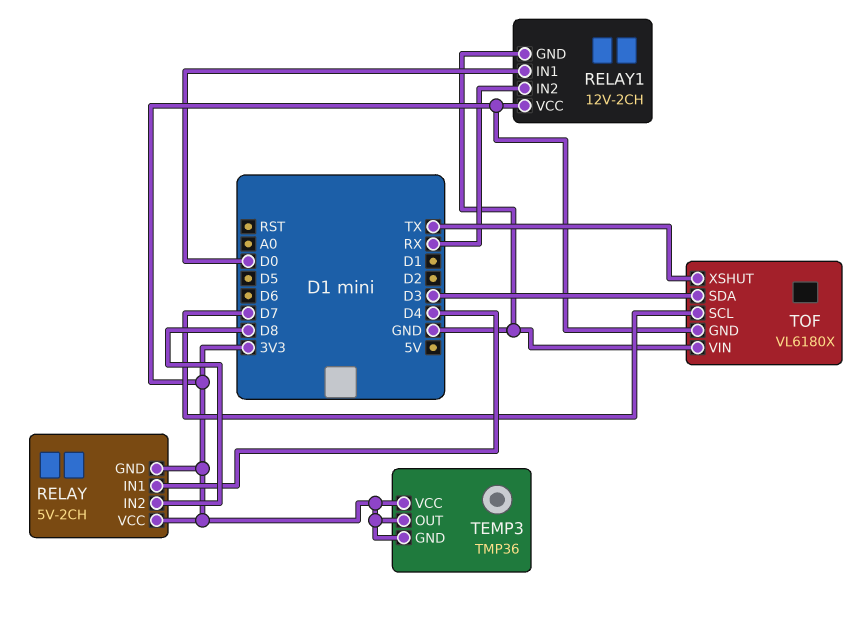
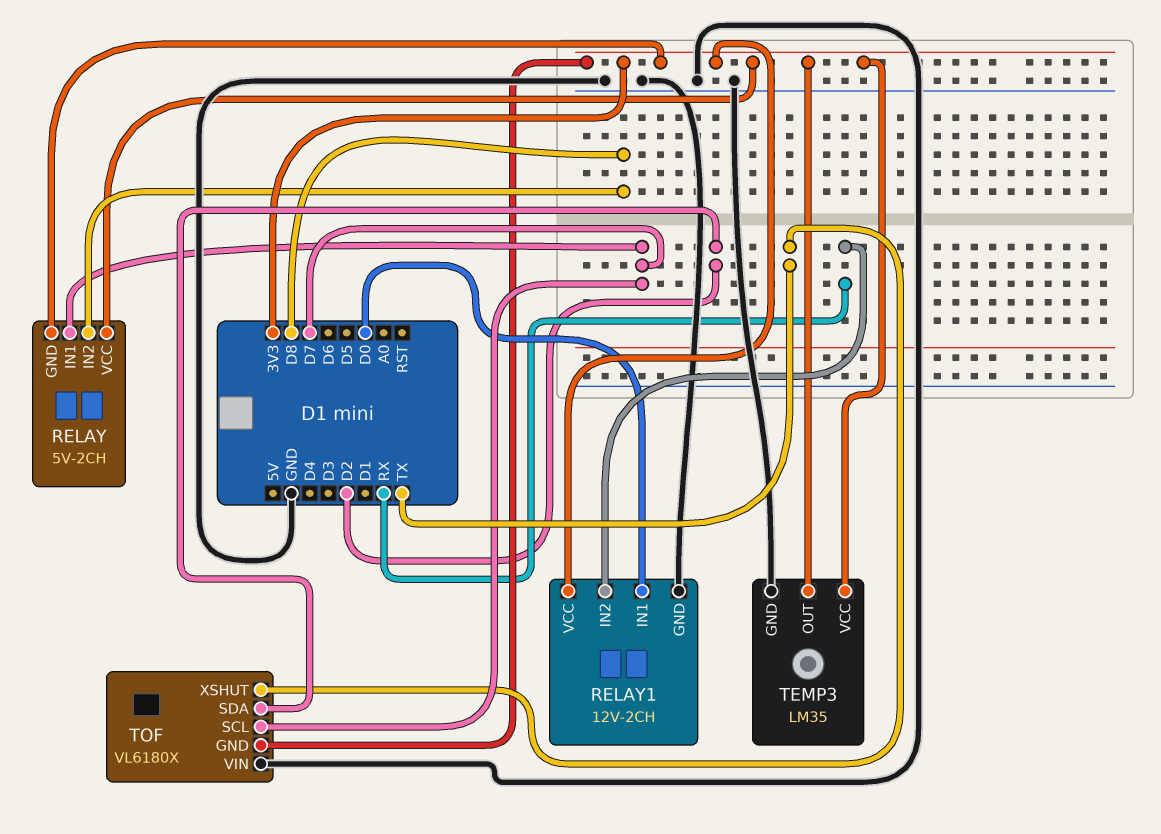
RELAY pin IN1: D4 -> D7
TEMP3: TMP36 -> LM35
TEMP3 pin GND: 3V3 -> GND
TOF pin SDA: D3 -> D2

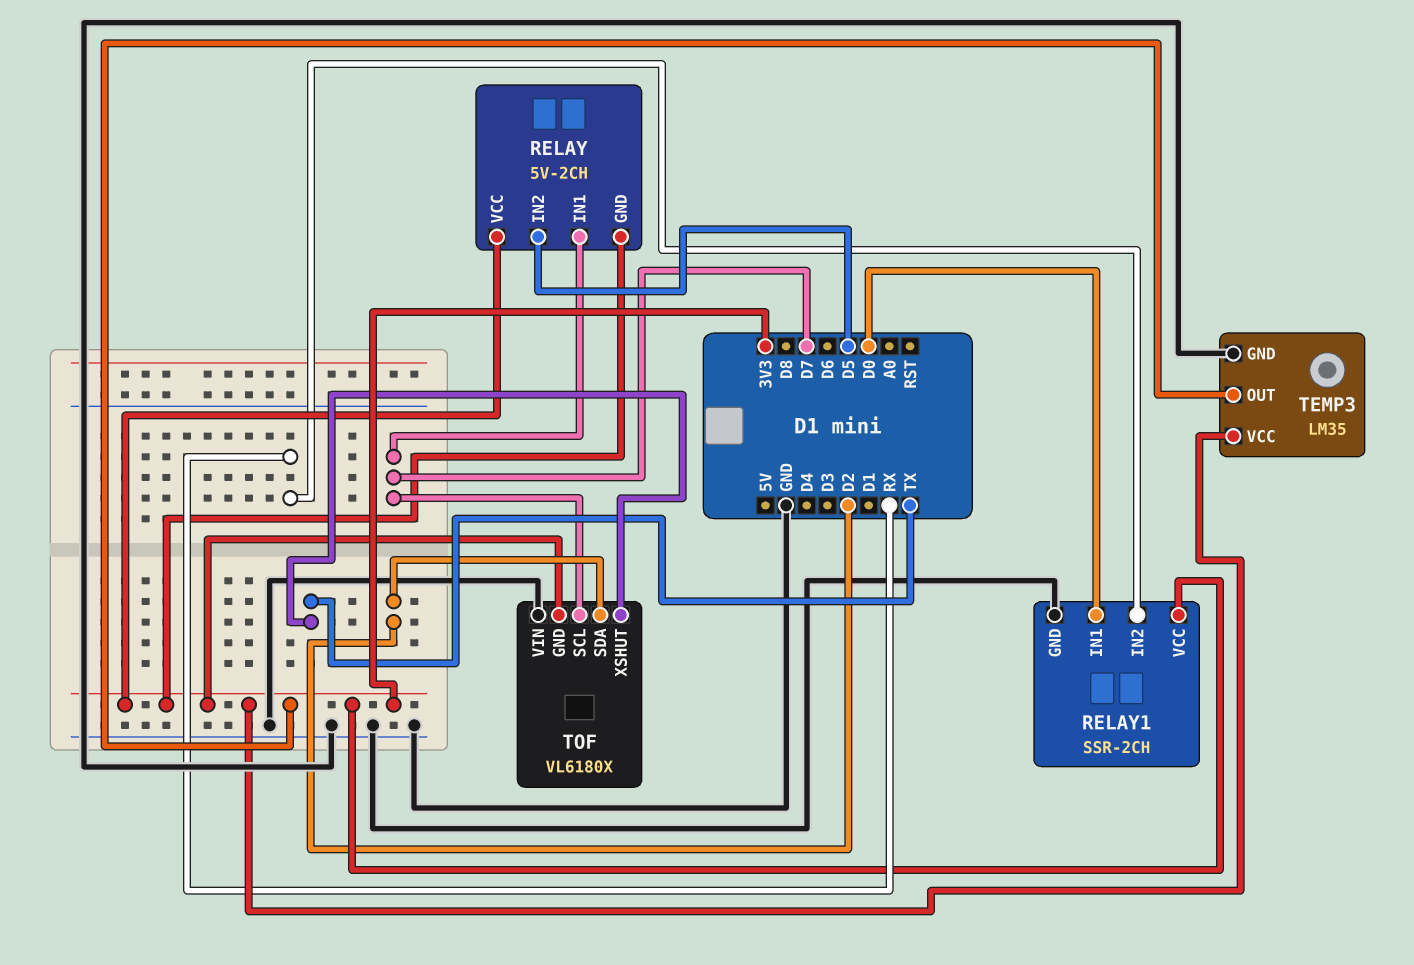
RELAY pin IN2: D8 -> D5
RELAY1: 12V-2CH -> SSR-2CH

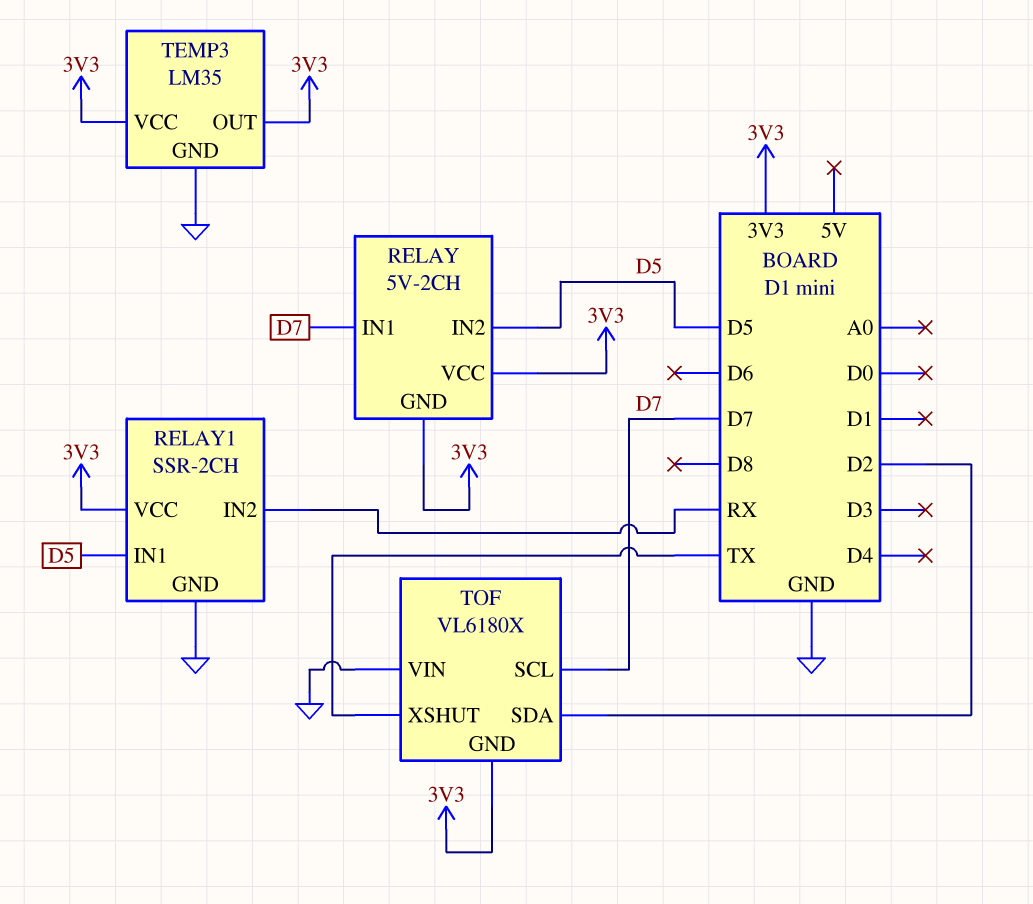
RELAY1 pin IN1: D0 -> D5

